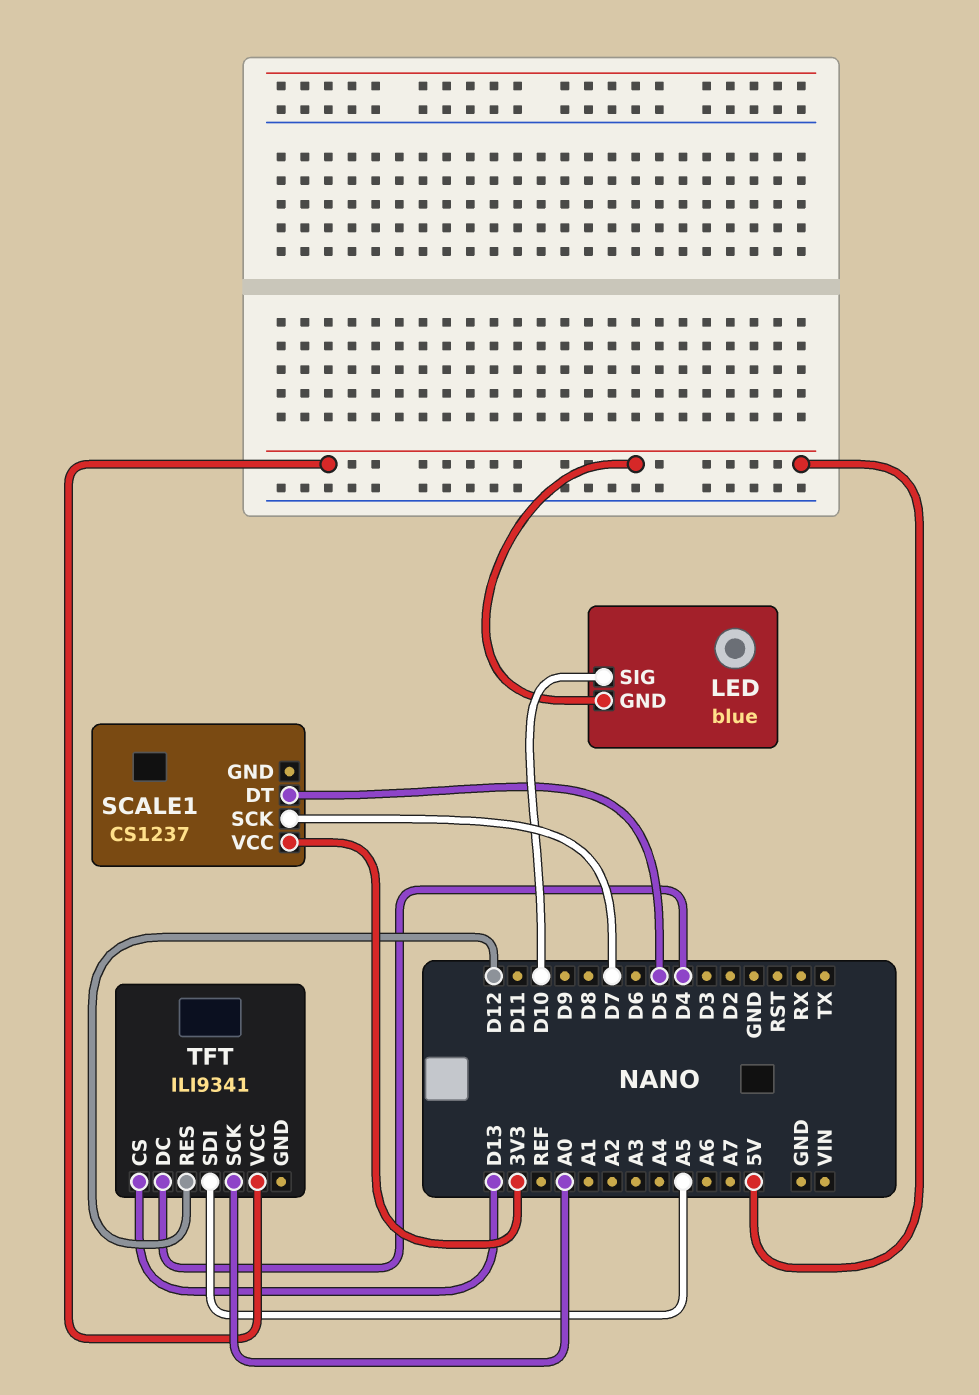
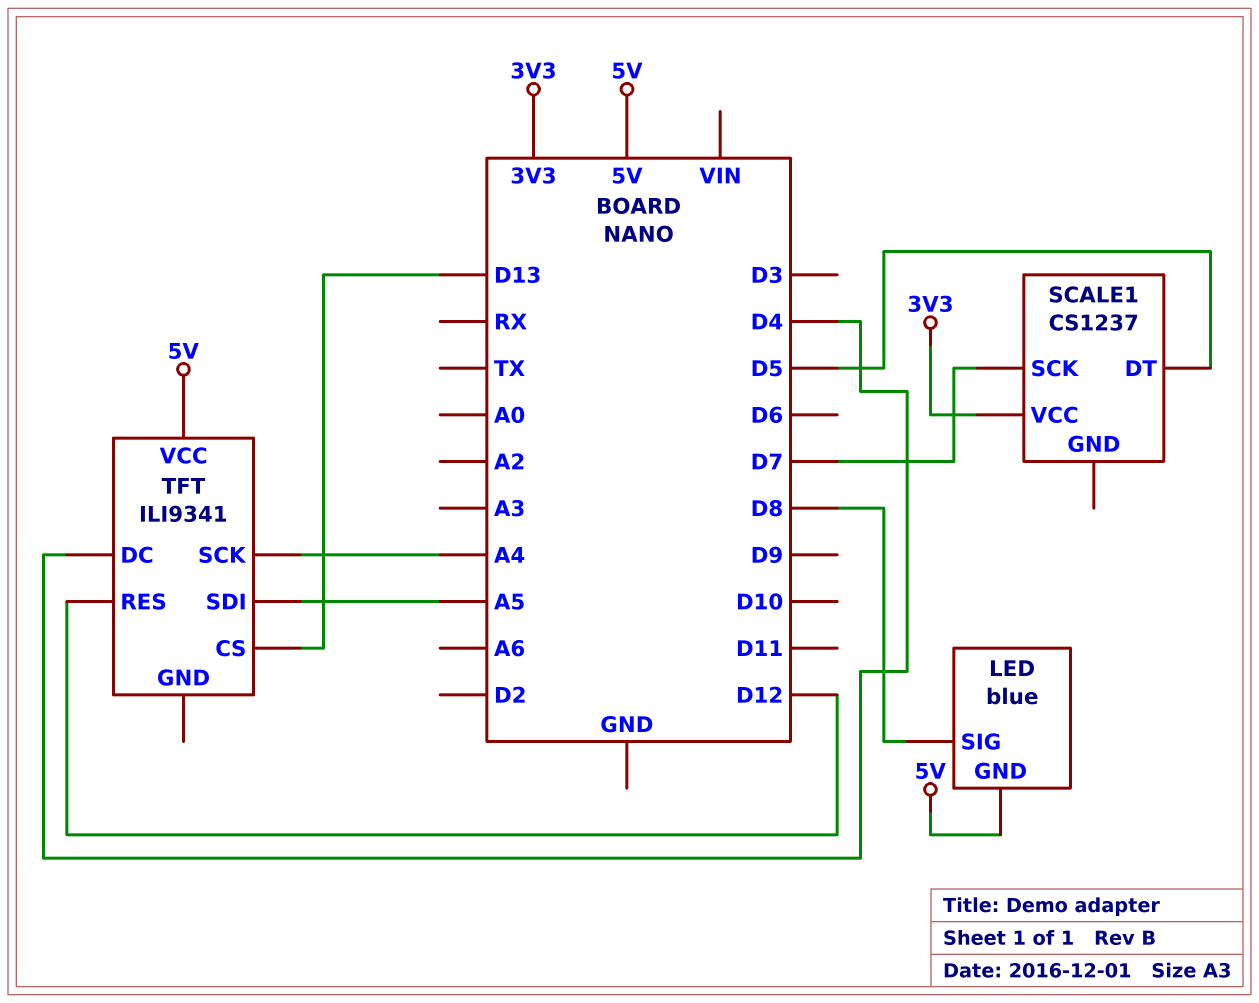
LED pin SIG: D10 -> D8
TFT pin SCK: A0 -> A4

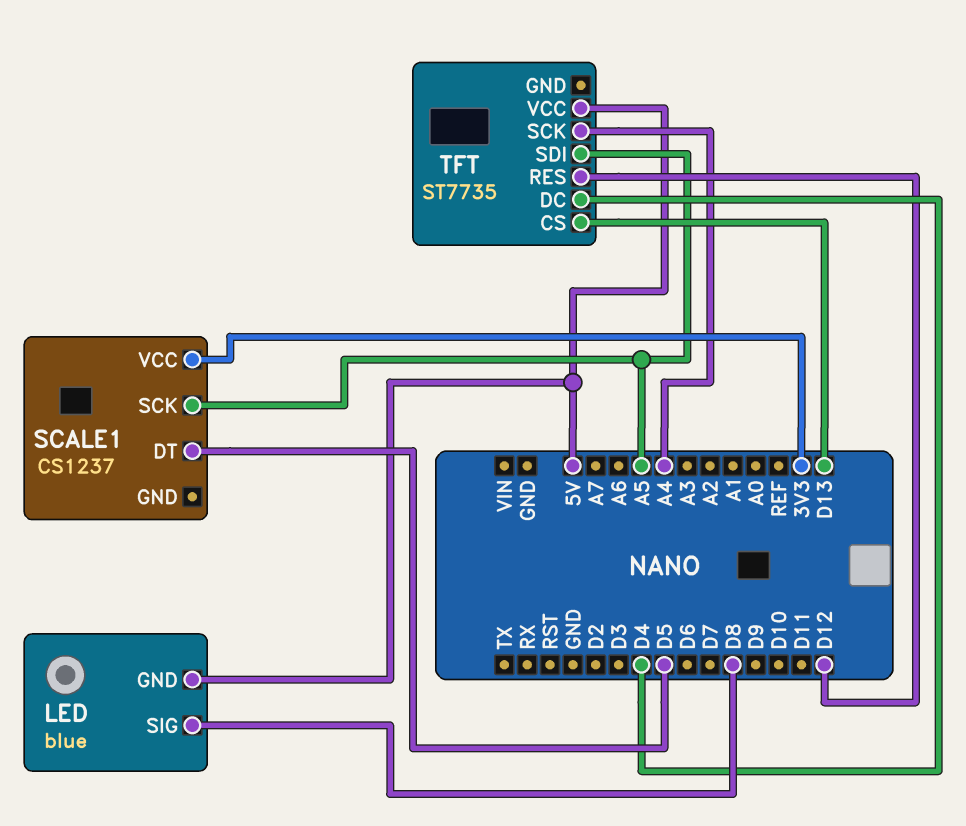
SCALE1 pin SCK: D7 -> A5
TFT: ILI9341 -> ST7735

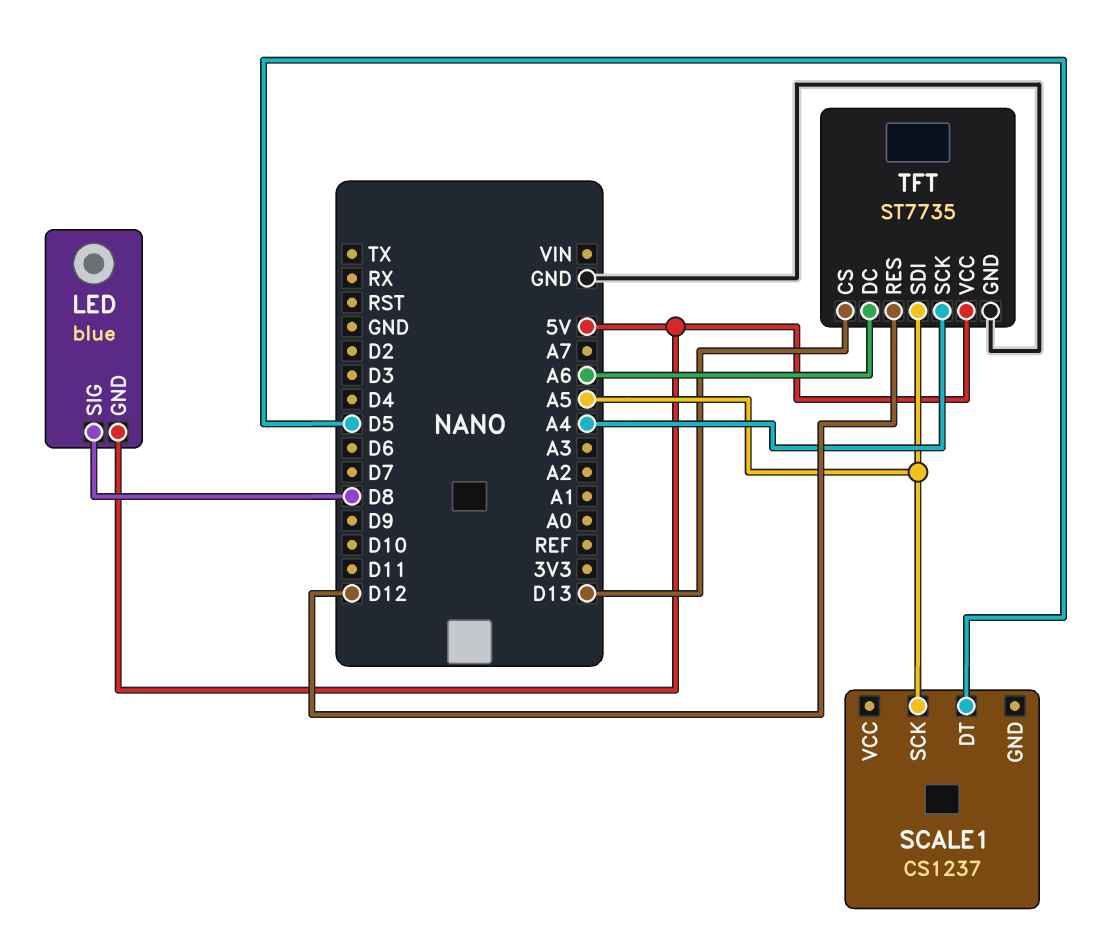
SCALE1 pin VCC: 3V3 -> none
TFT pin DC: D4 -> A6
TFT pin GND: none -> GND

